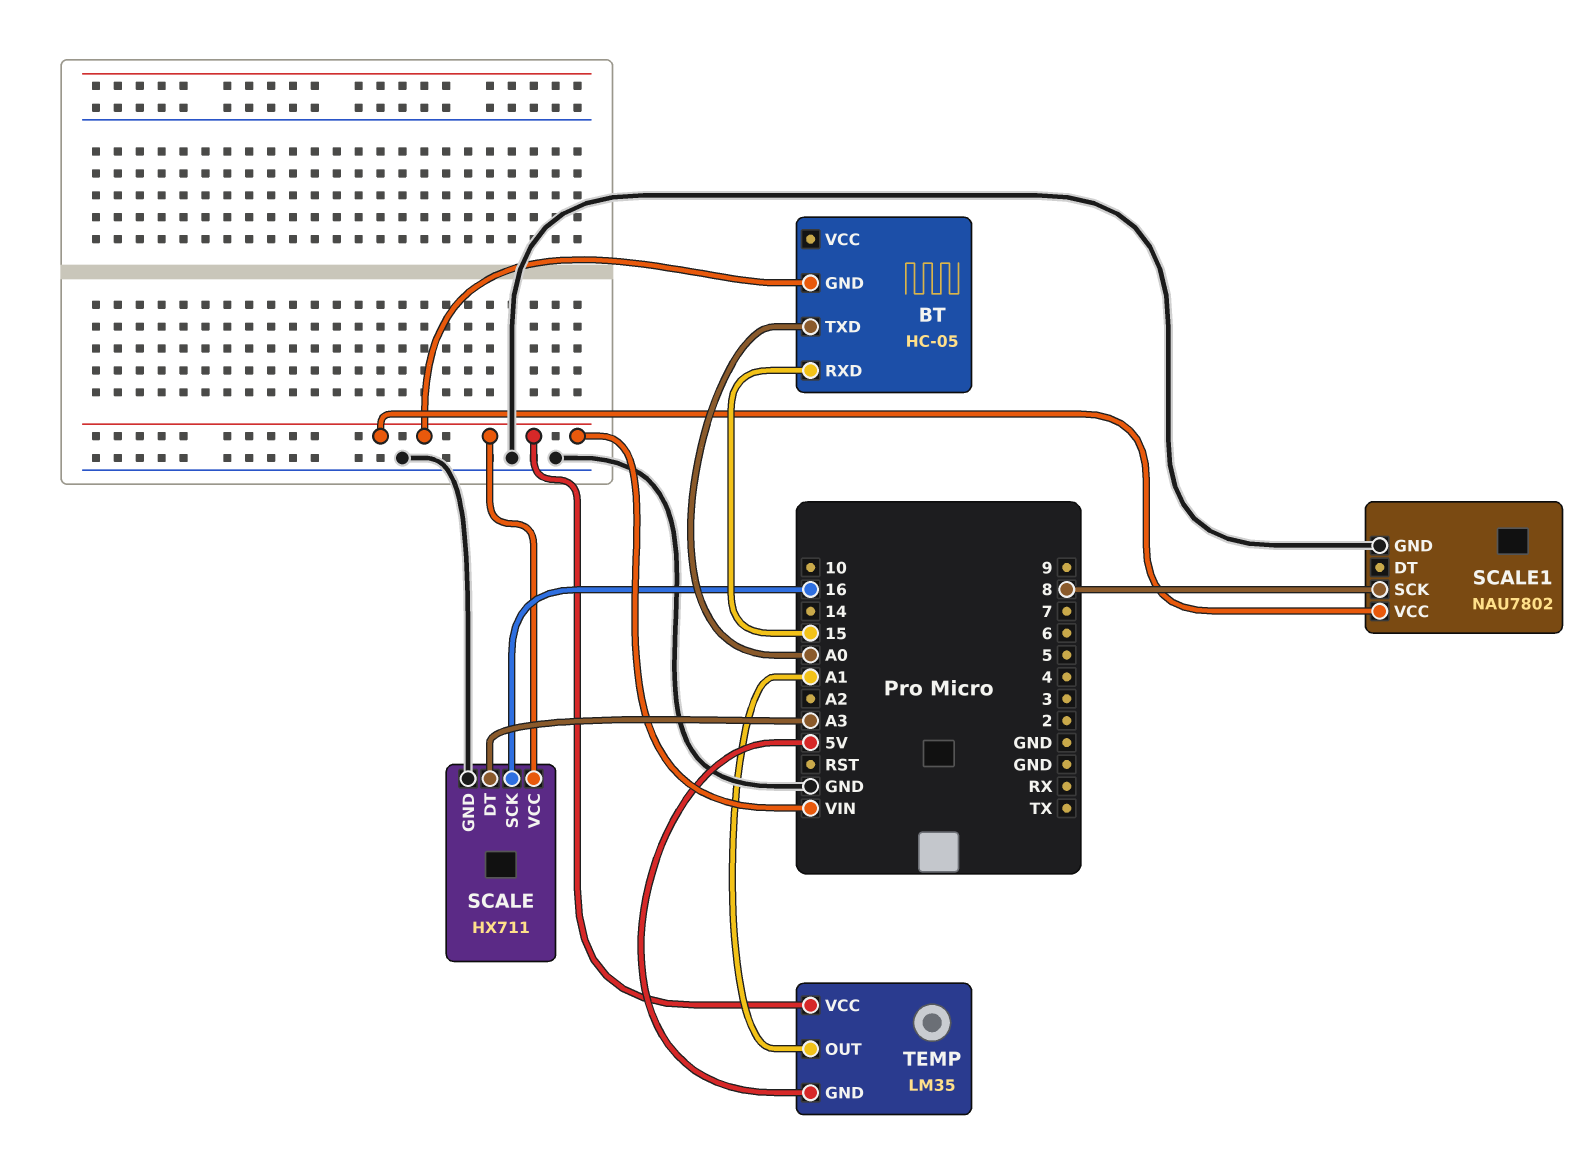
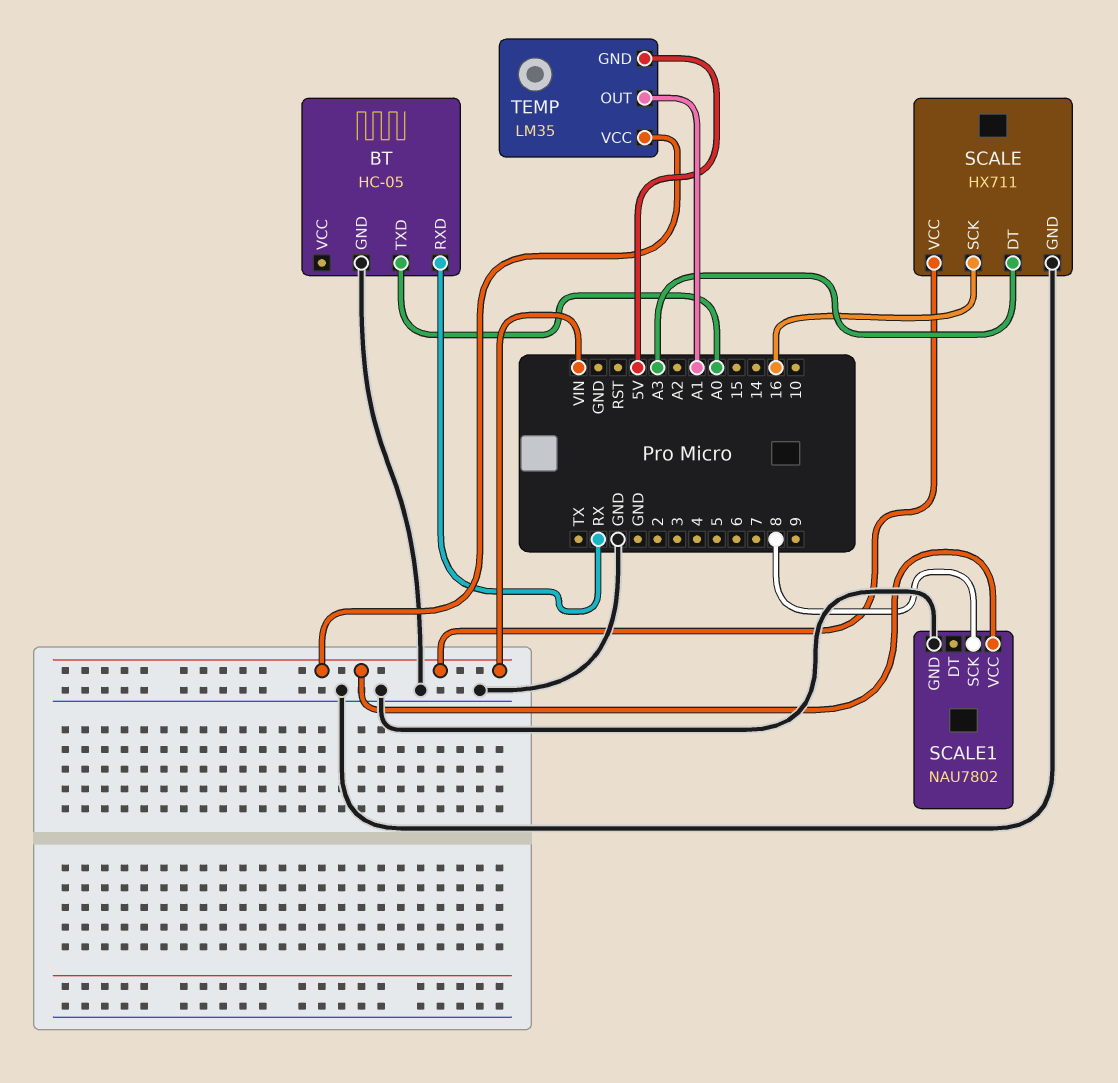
BT pin GND: VIN -> GND
BT pin RXD: 15 -> RX

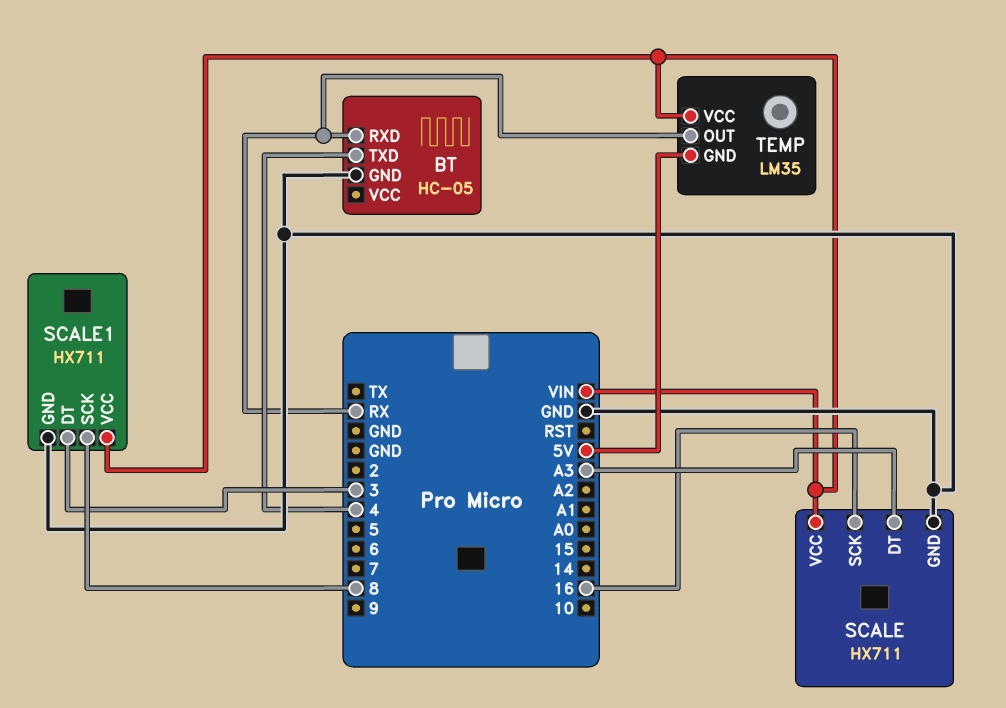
BT pin TXD: A0 -> 4
SCALE1: NAU7802 -> HX711
SCALE1 pin DT: none -> 3
TEMP pin OUT: A1 -> RX

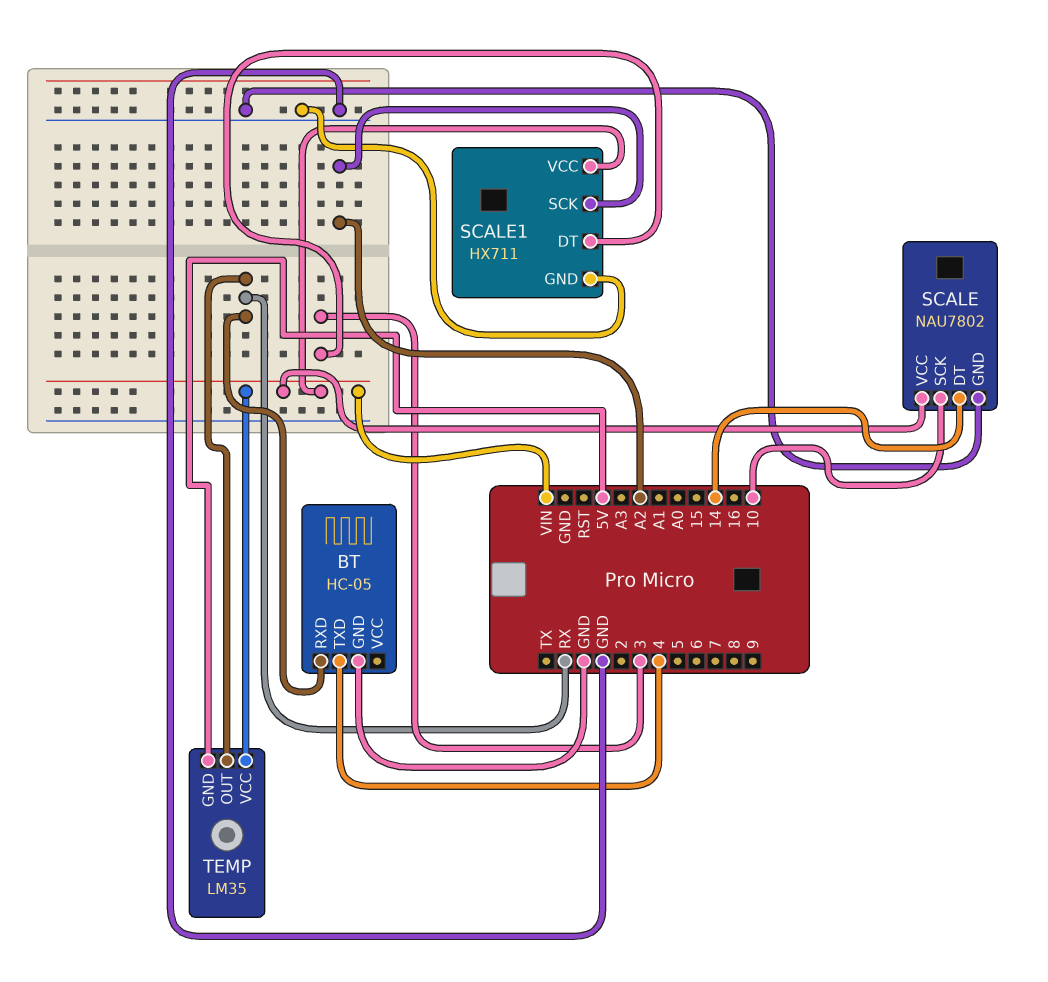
SCALE: HX711 -> NAU7802
SCALE pin DT: A3 -> 14
SCALE pin SCK: 16 -> 10
SCALE1 pin SCK: 8 -> A2

